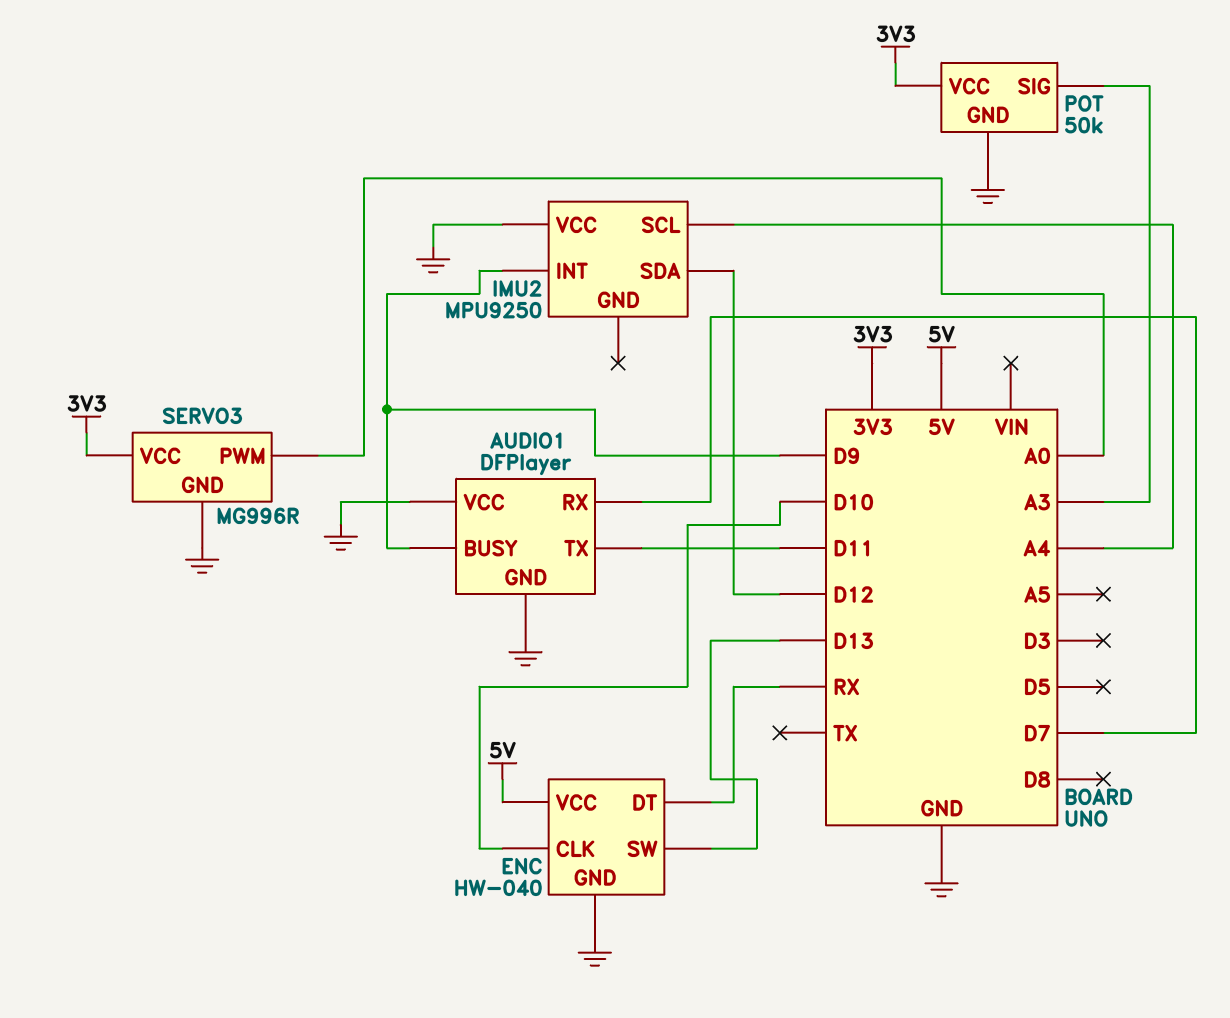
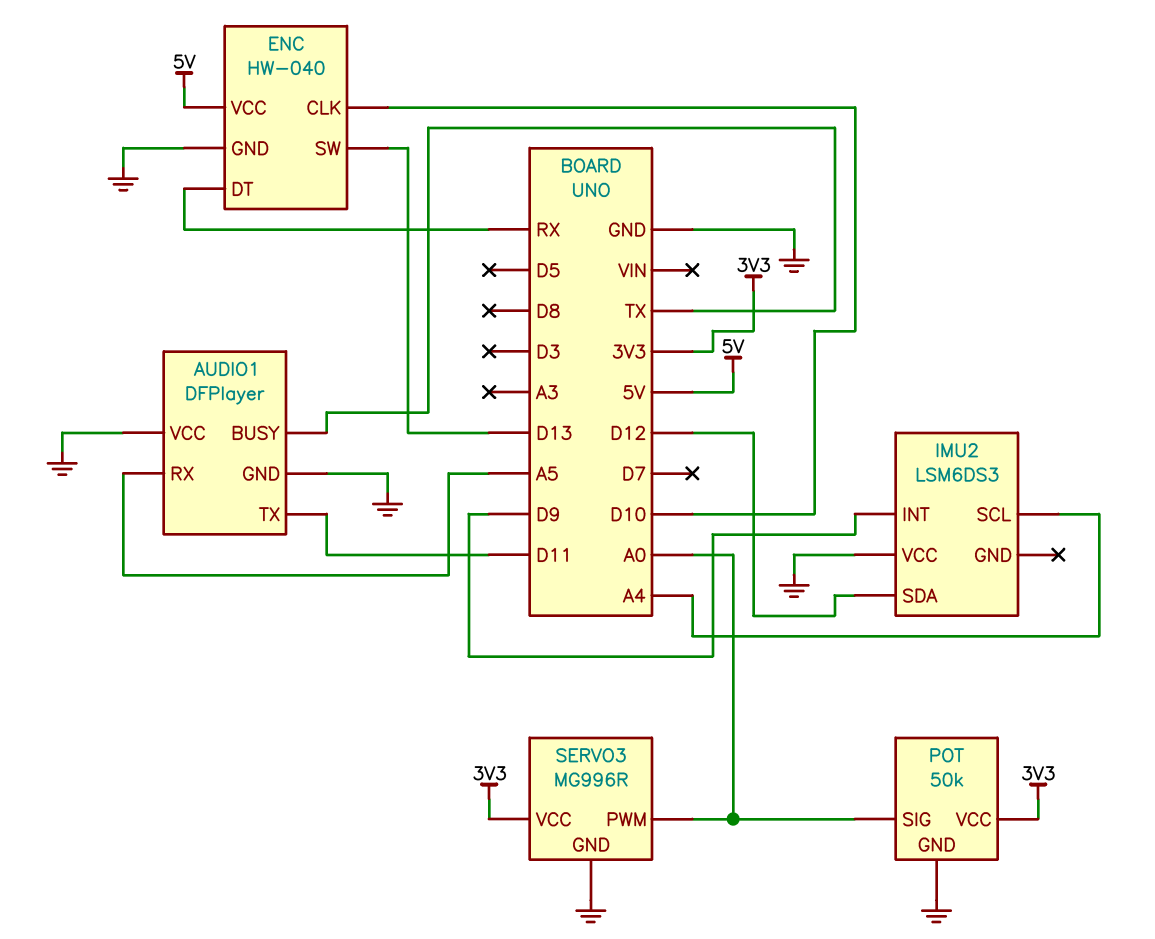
AUDIO1 pin BUSY: D9 -> TX
AUDIO1 pin RX: D7 -> A5
IMU2: MPU9250 -> LSM6DS3
POT pin SIG: A3 -> A0

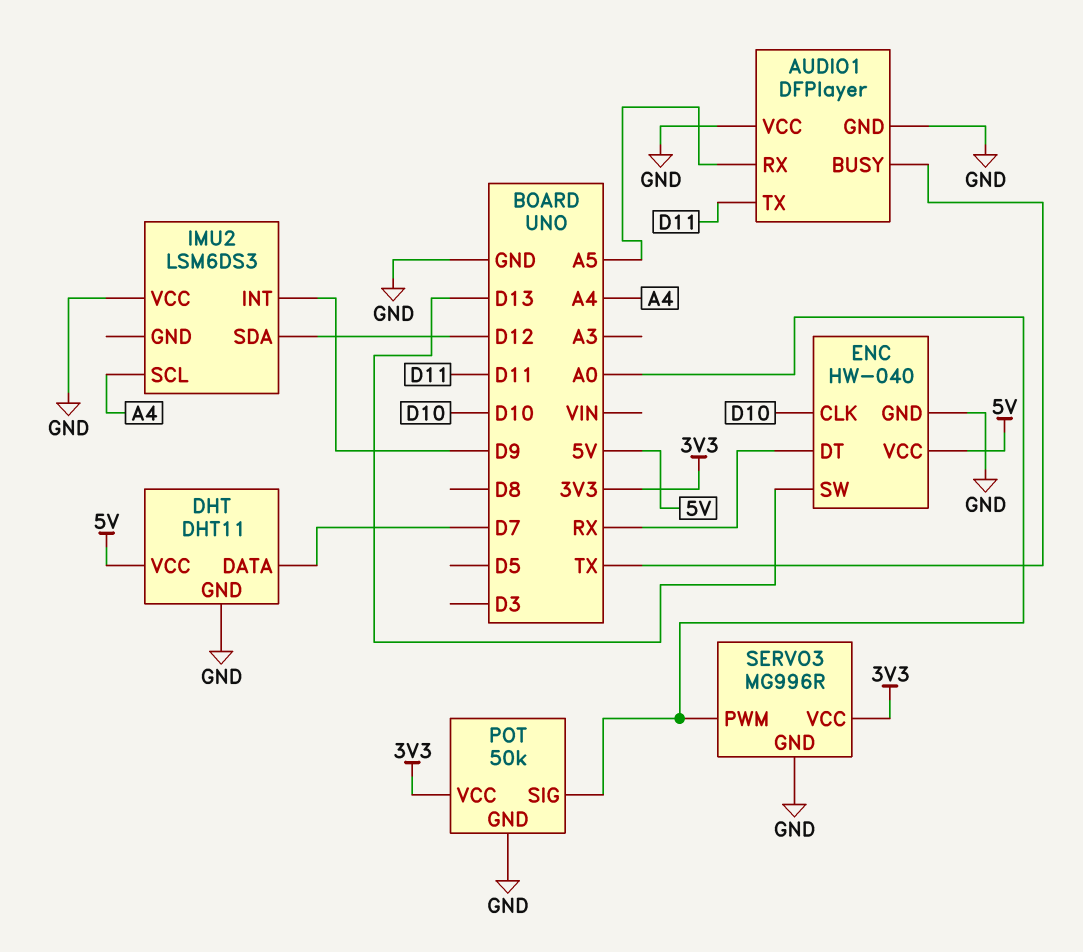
DHT: none -> DHT11
DHT pin DATA: none -> D7
DHT pin GND: none -> GND
DHT pin VCC: none -> 5V

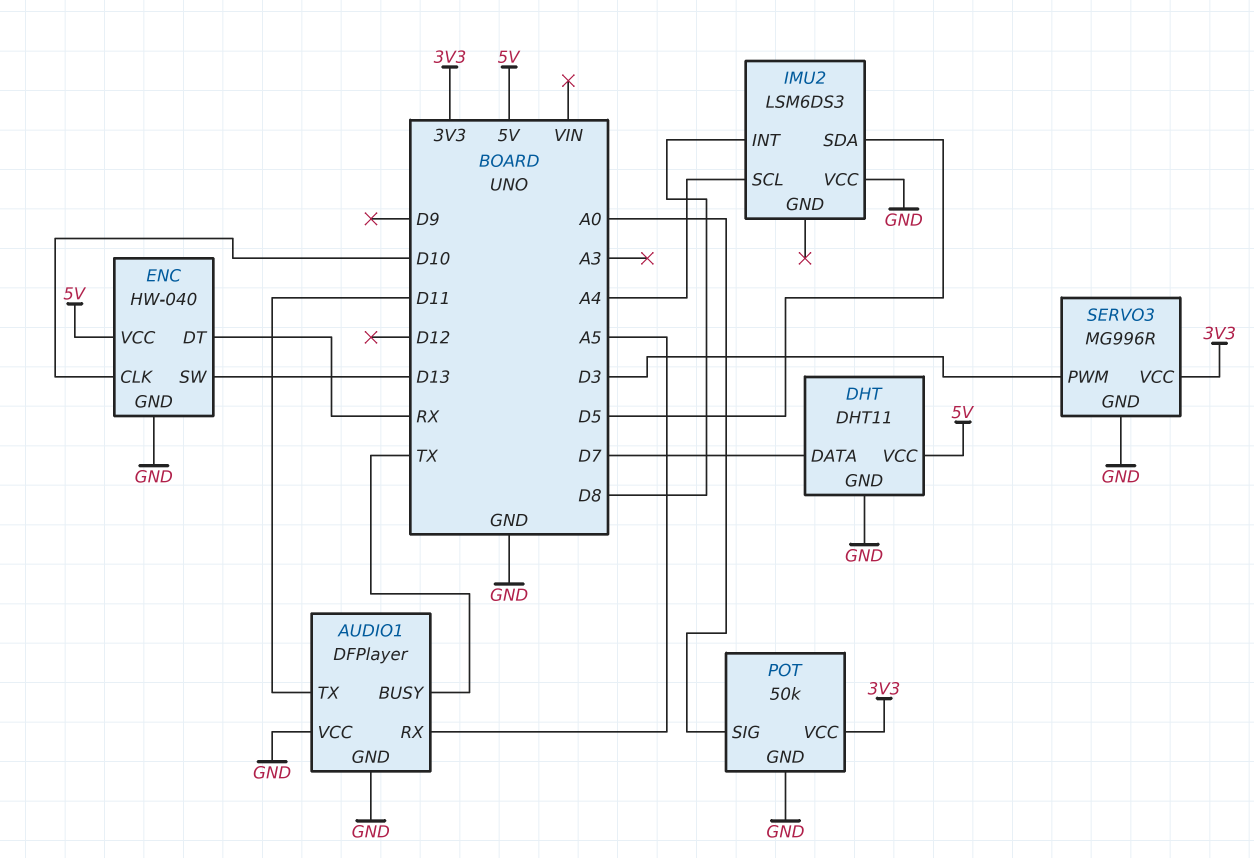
IMU2 pin INT: D9 -> D8
IMU2 pin SDA: D12 -> D5
SERVO3 pin PWM: A0 -> D3

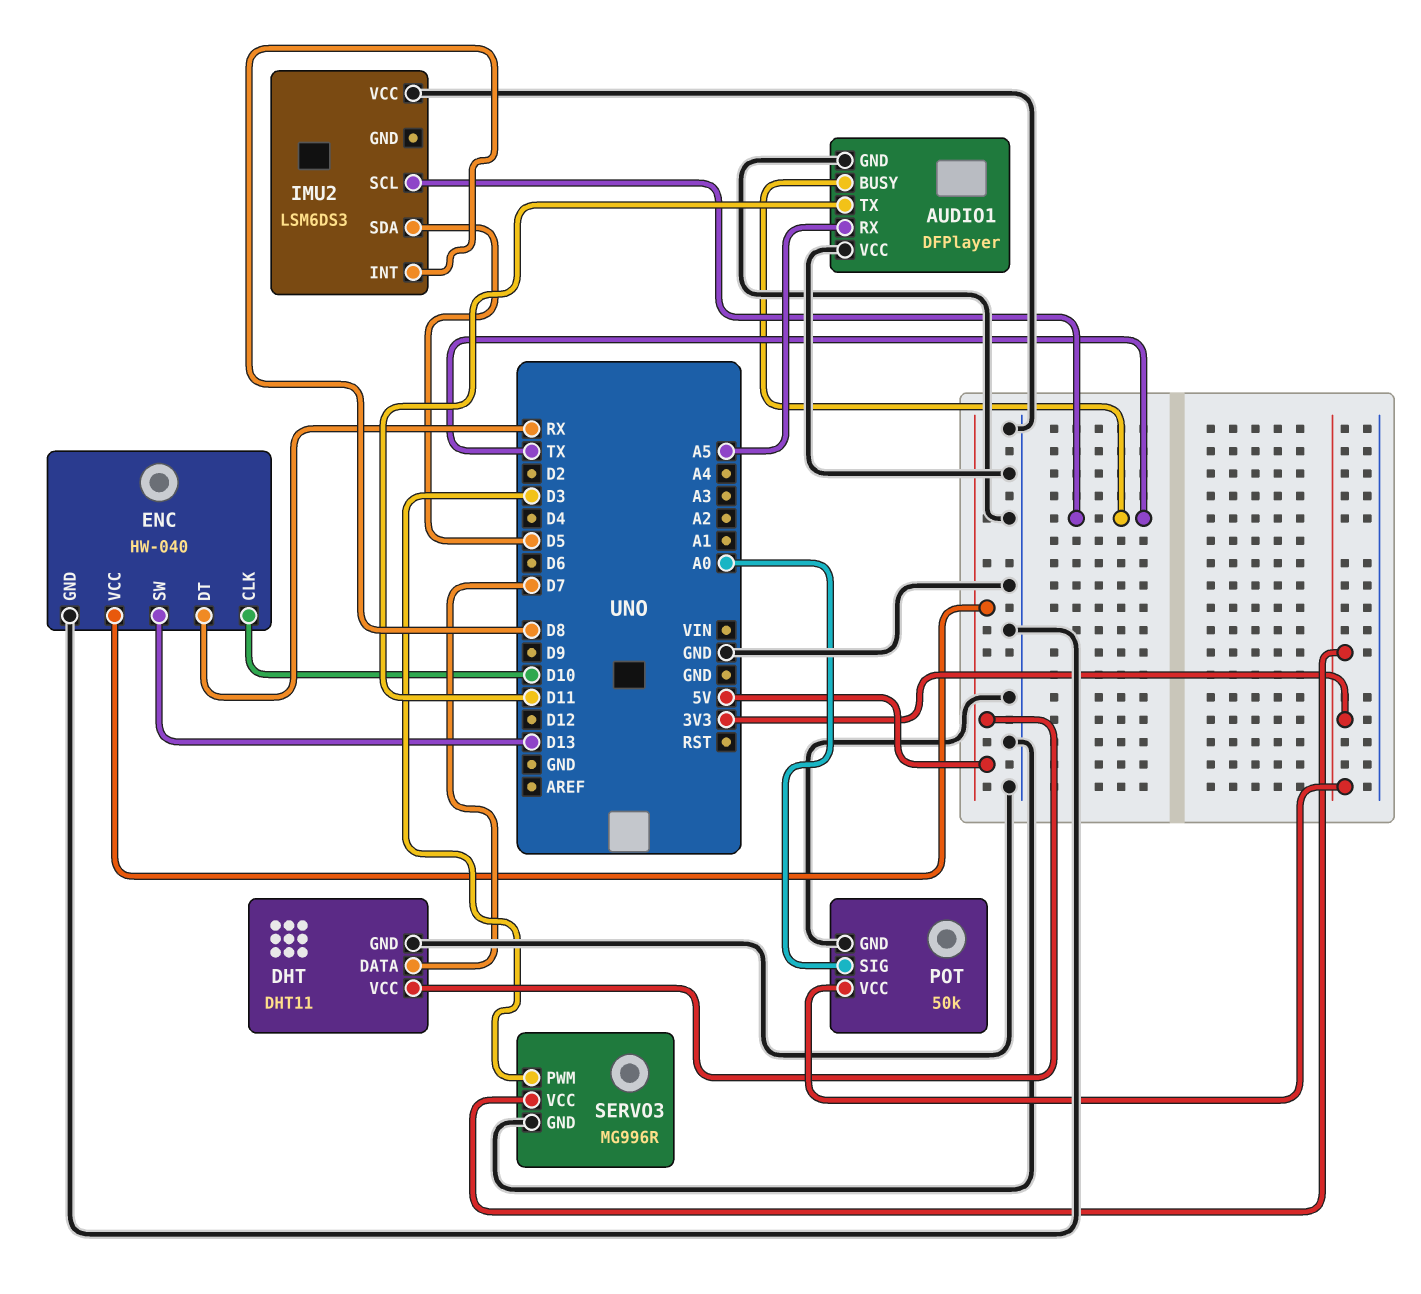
IMU2 pin SCL: A4 -> TX

